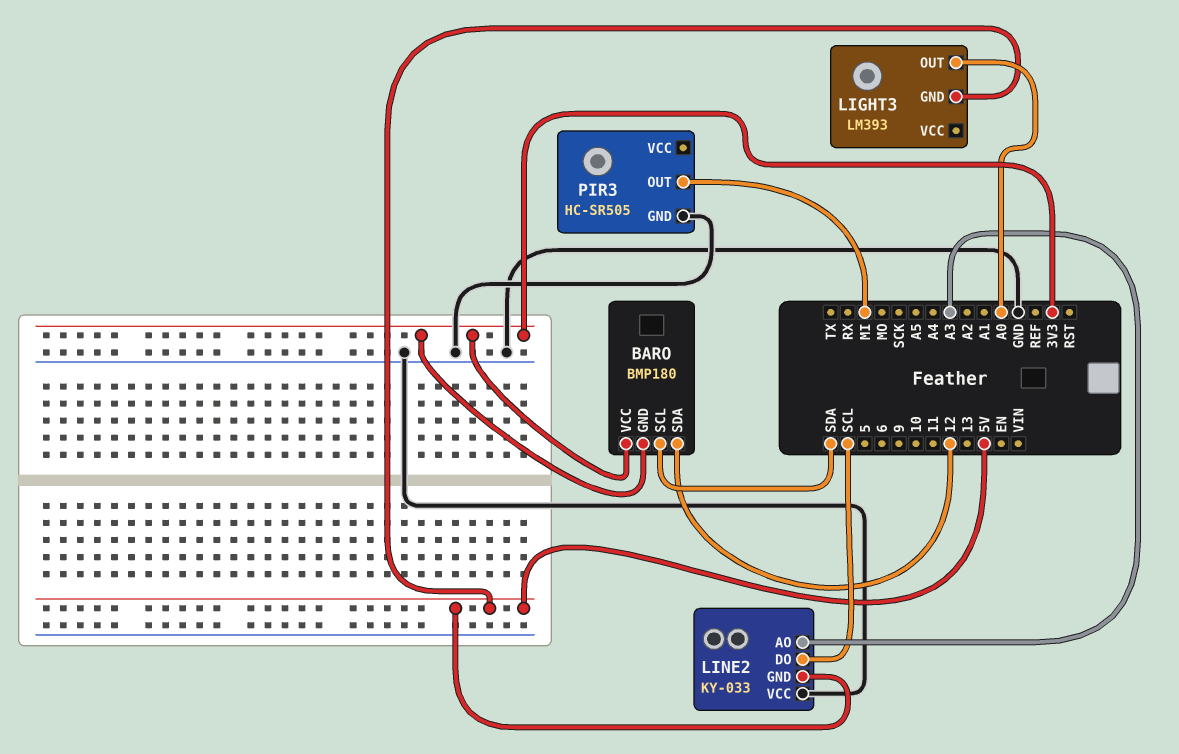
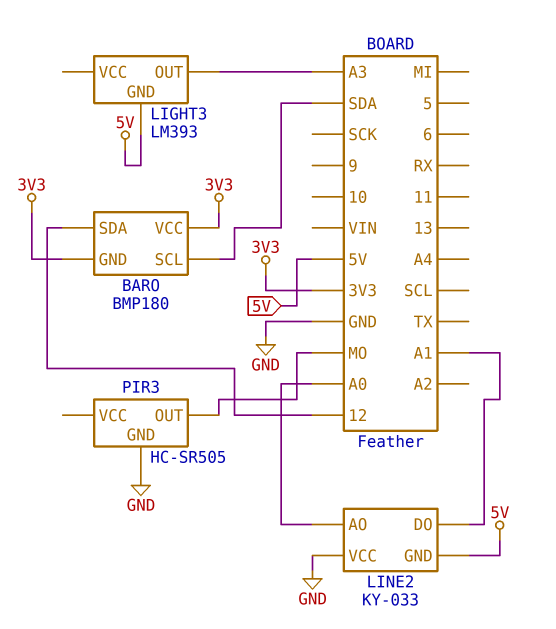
LIGHT3 pin OUT: A0 -> A3
LINE2 pin AO: A3 -> A0
LINE2 pin DO: SCL -> A1
PIR3 pin OUT: MI -> MO

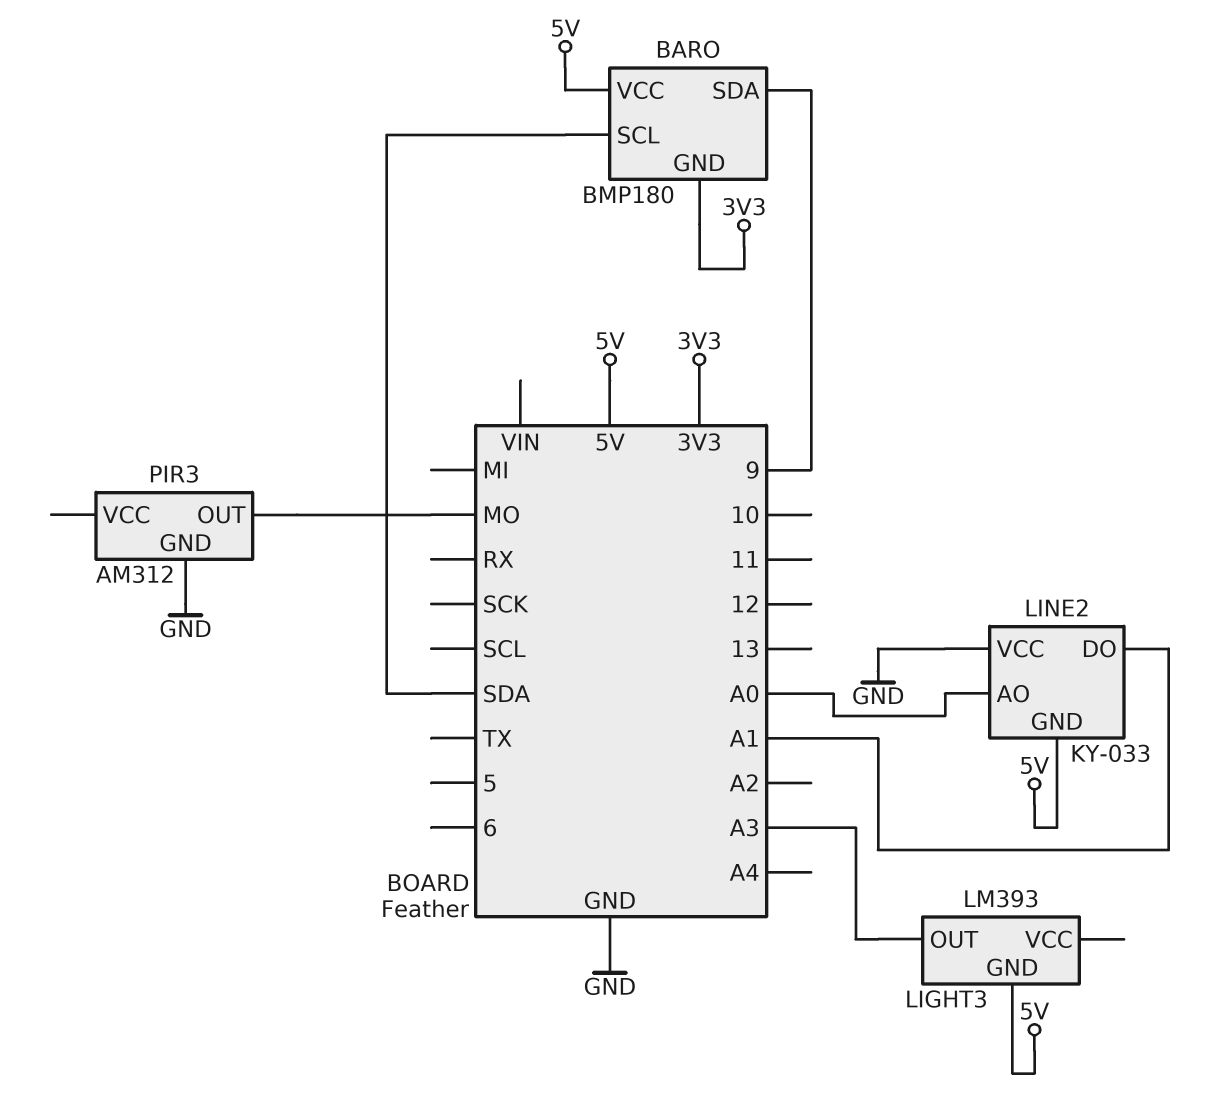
BARO pin SDA: 12 -> 9
BARO pin VCC: 3V3 -> 5V
PIR3: HC-SR505 -> AM312

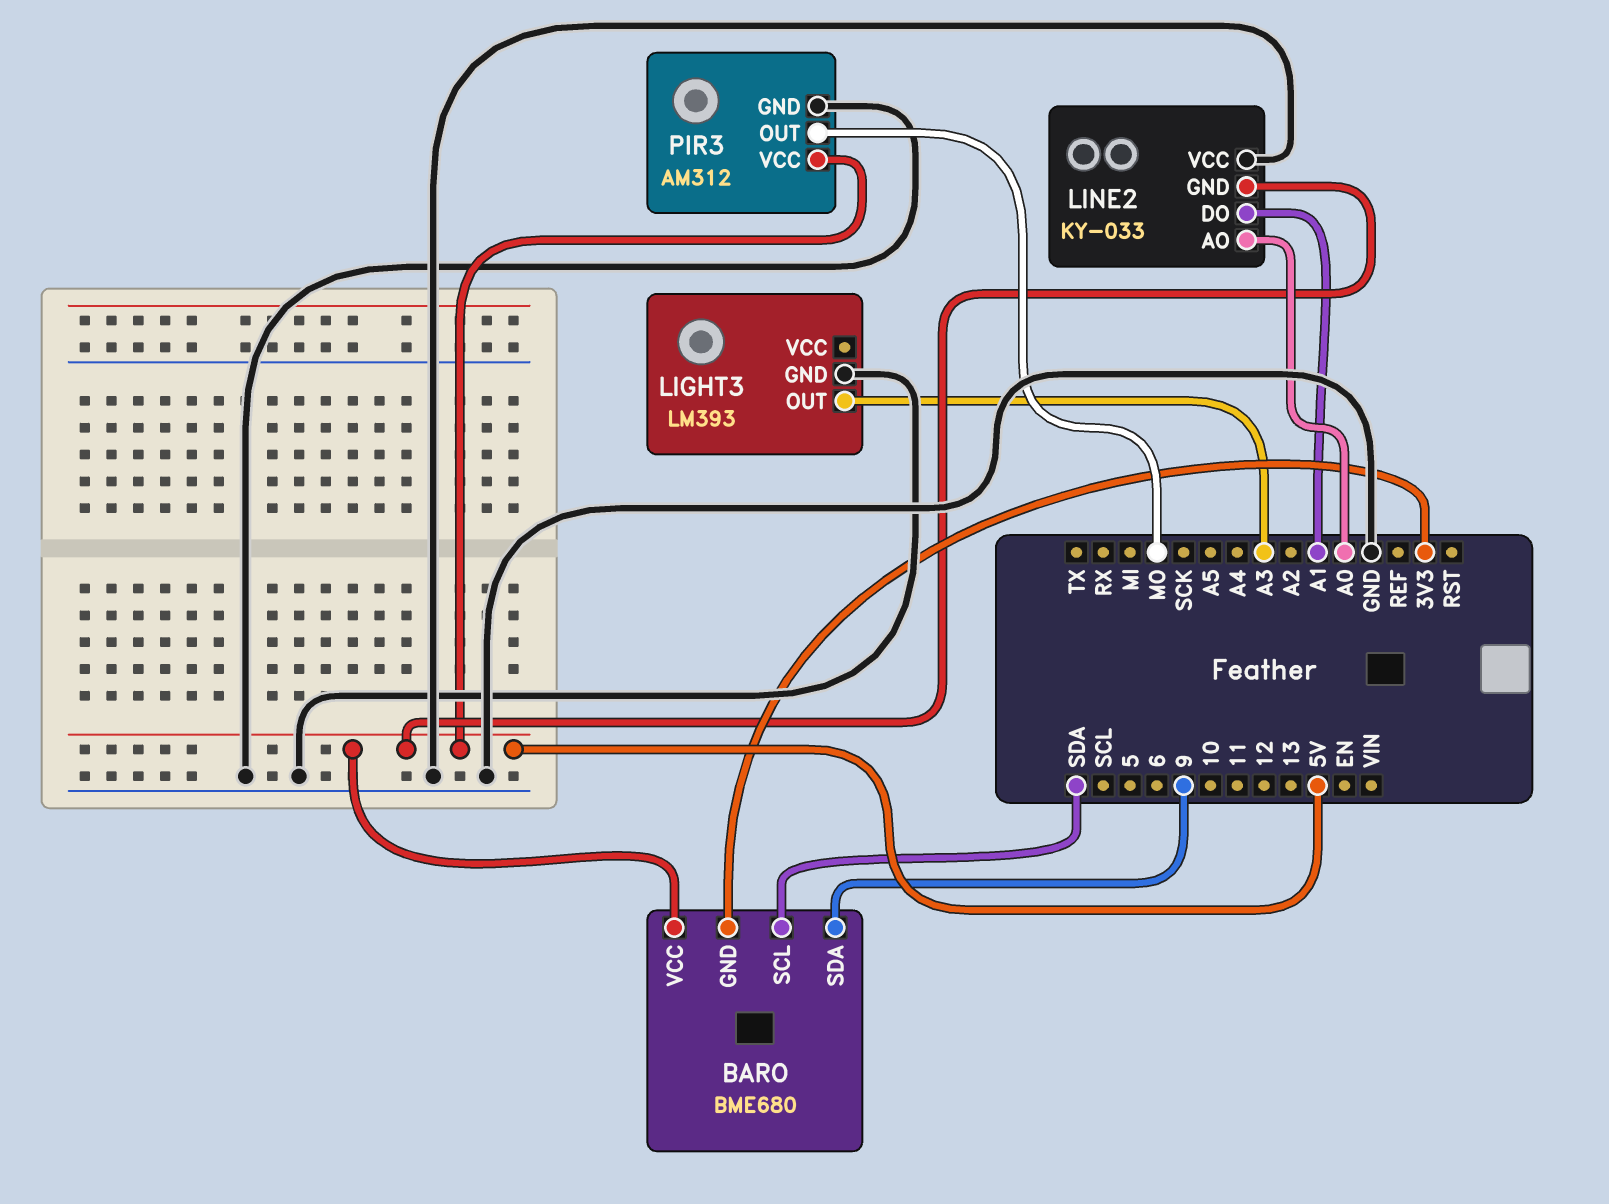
BARO: BMP180 -> BME680
LIGHT3 pin GND: 5V -> GND
PIR3 pin VCC: none -> 5V

